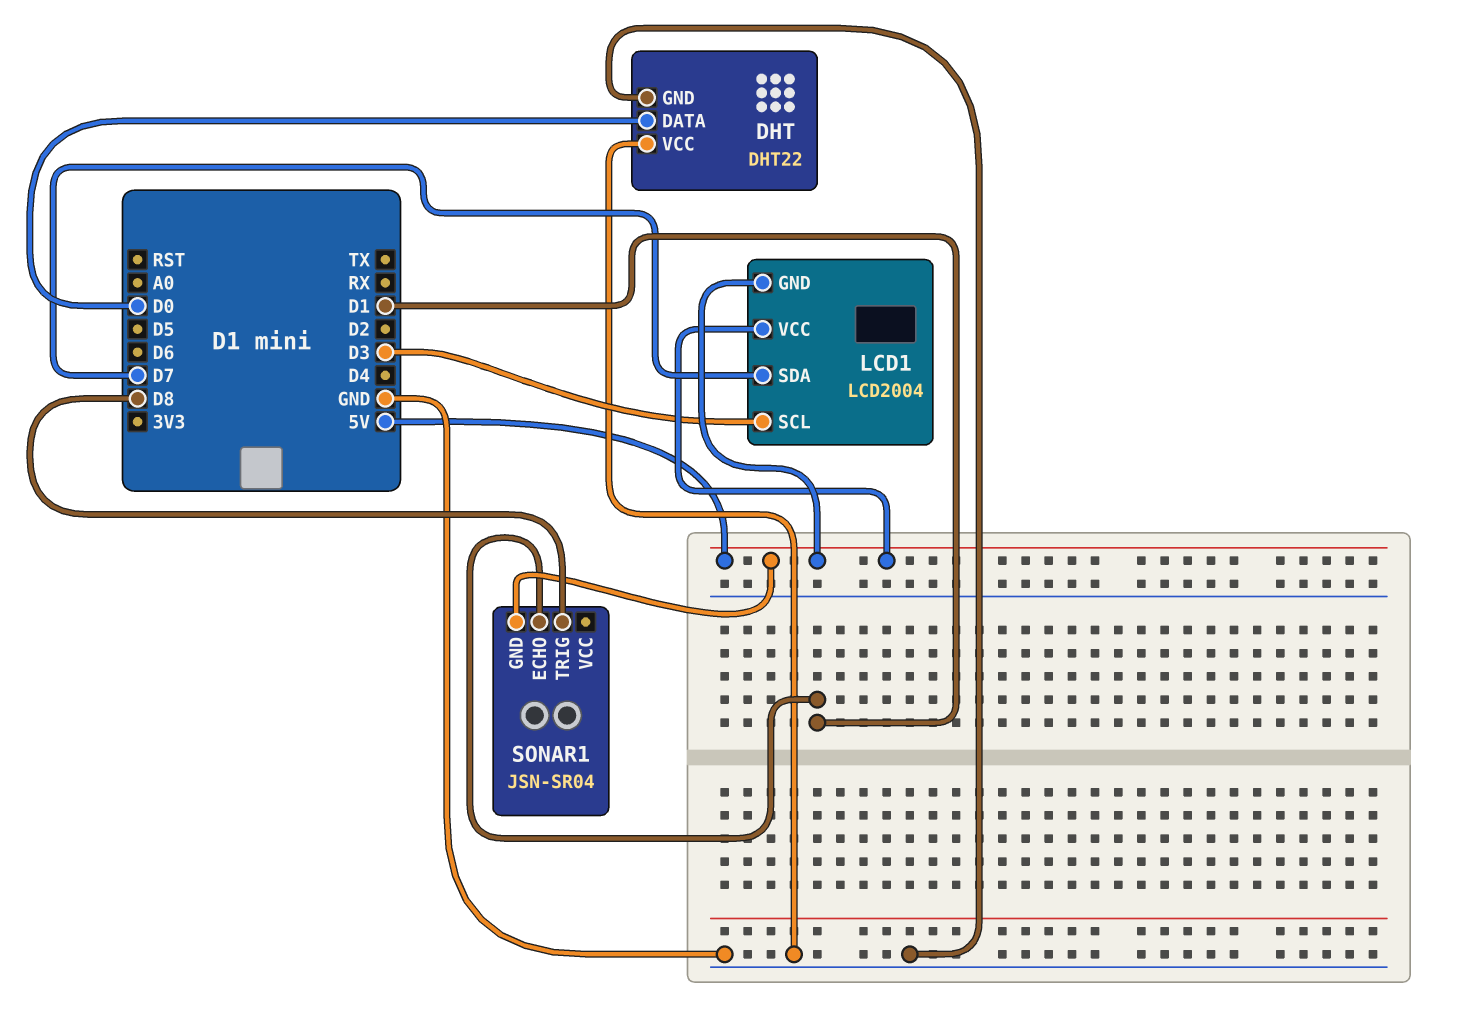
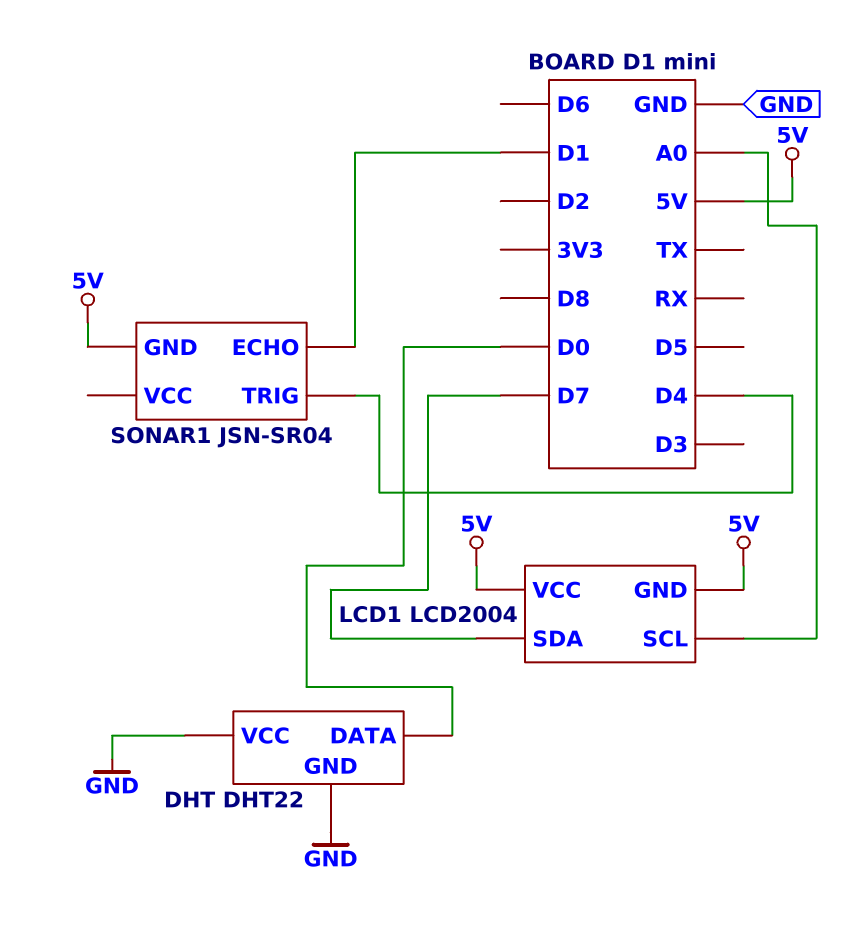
LCD1 pin SCL: D3 -> A0
SONAR1 pin TRIG: D8 -> D4

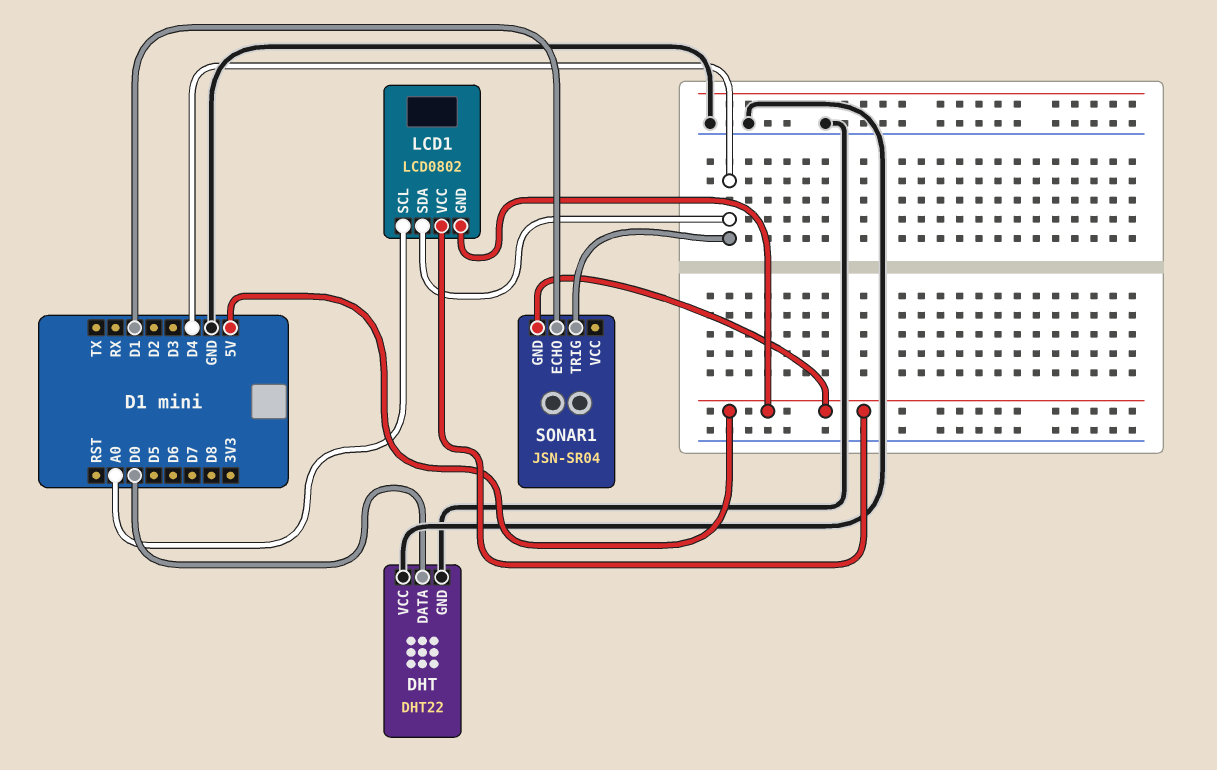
LCD1: LCD2004 -> LCD0802
LCD1 pin SDA: D7 -> D4

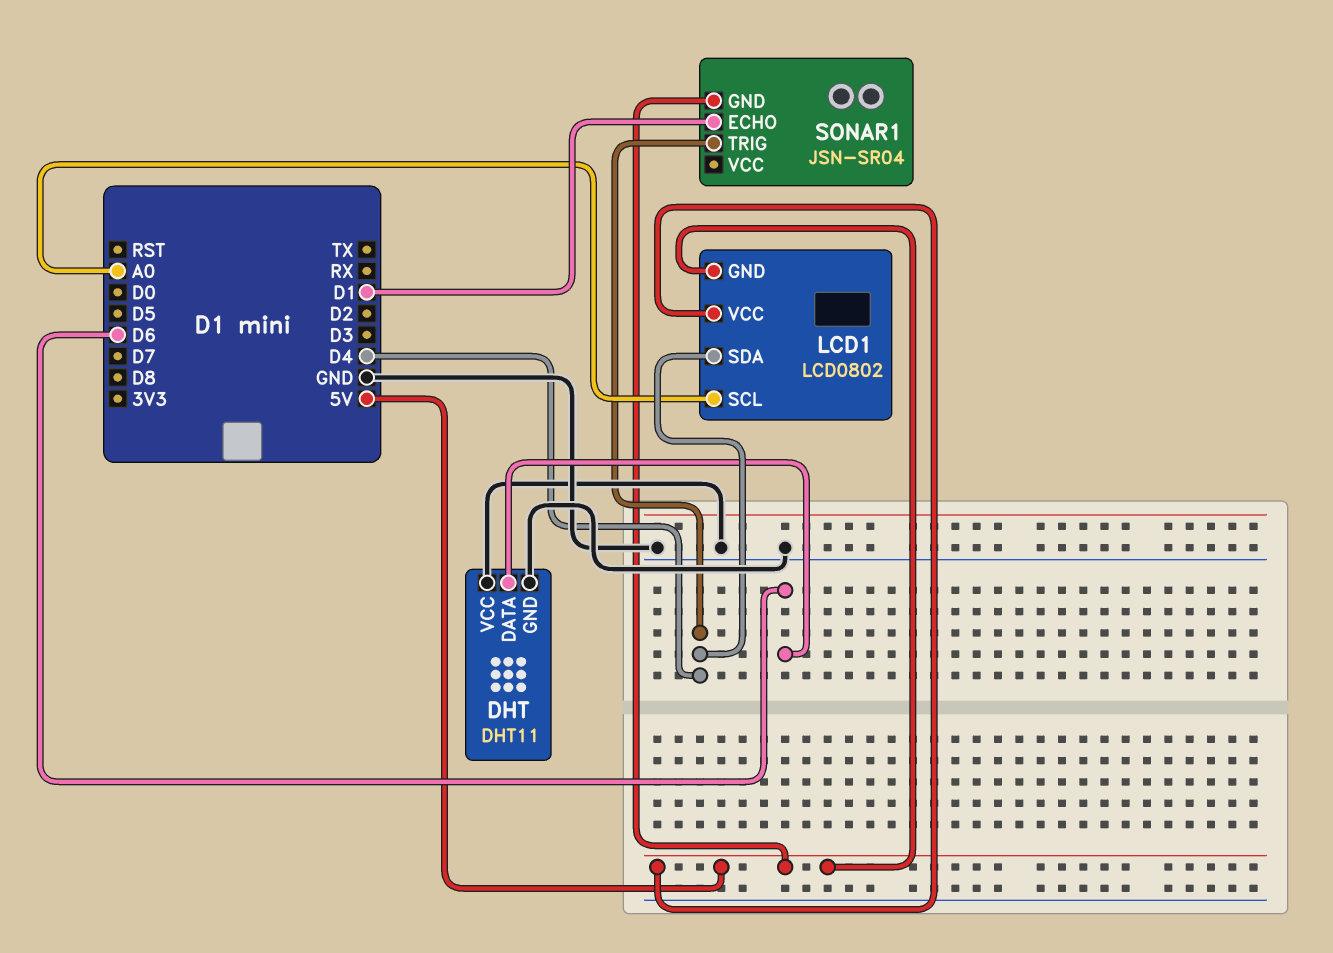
DHT: DHT22 -> DHT11
DHT pin DATA: D0 -> D6

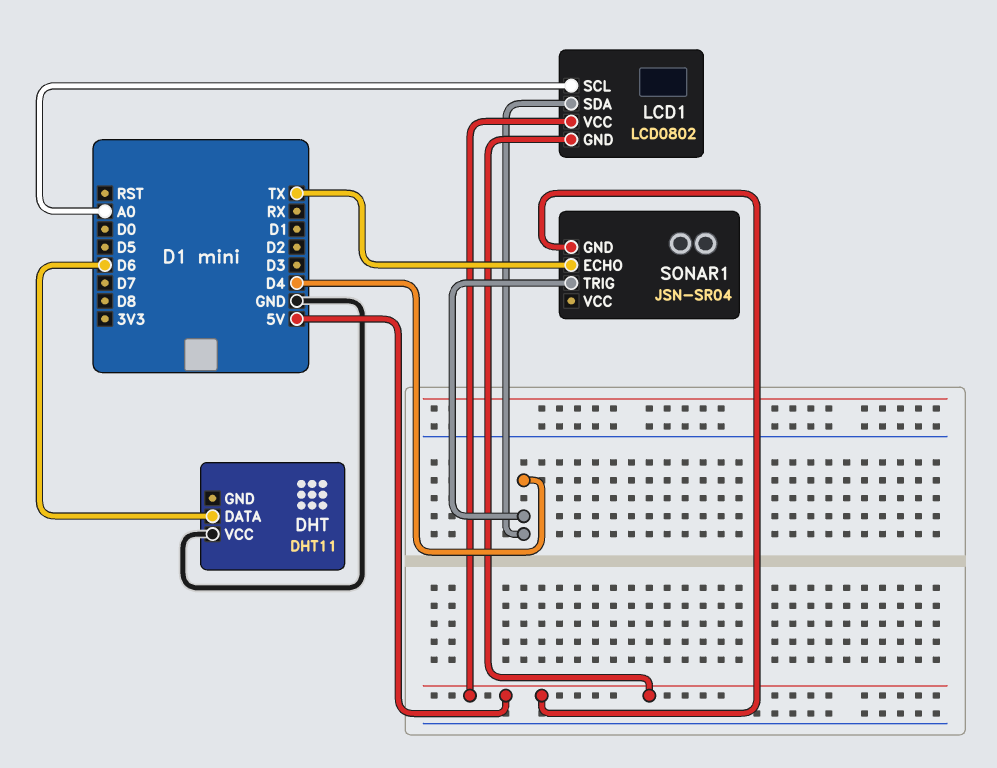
DHT pin GND: GND -> none
SONAR1 pin ECHO: D1 -> TX

